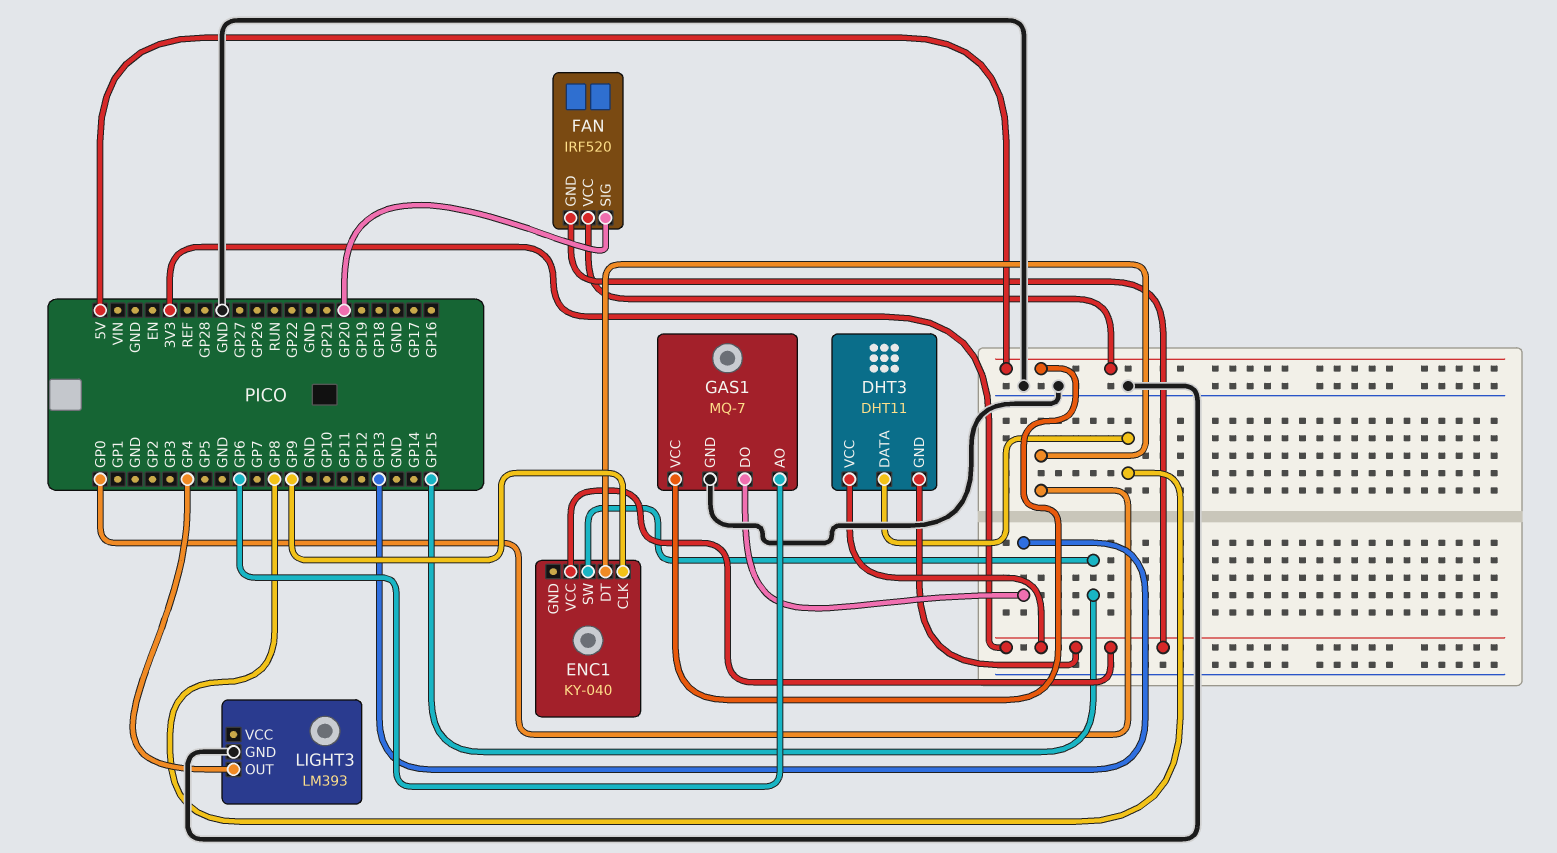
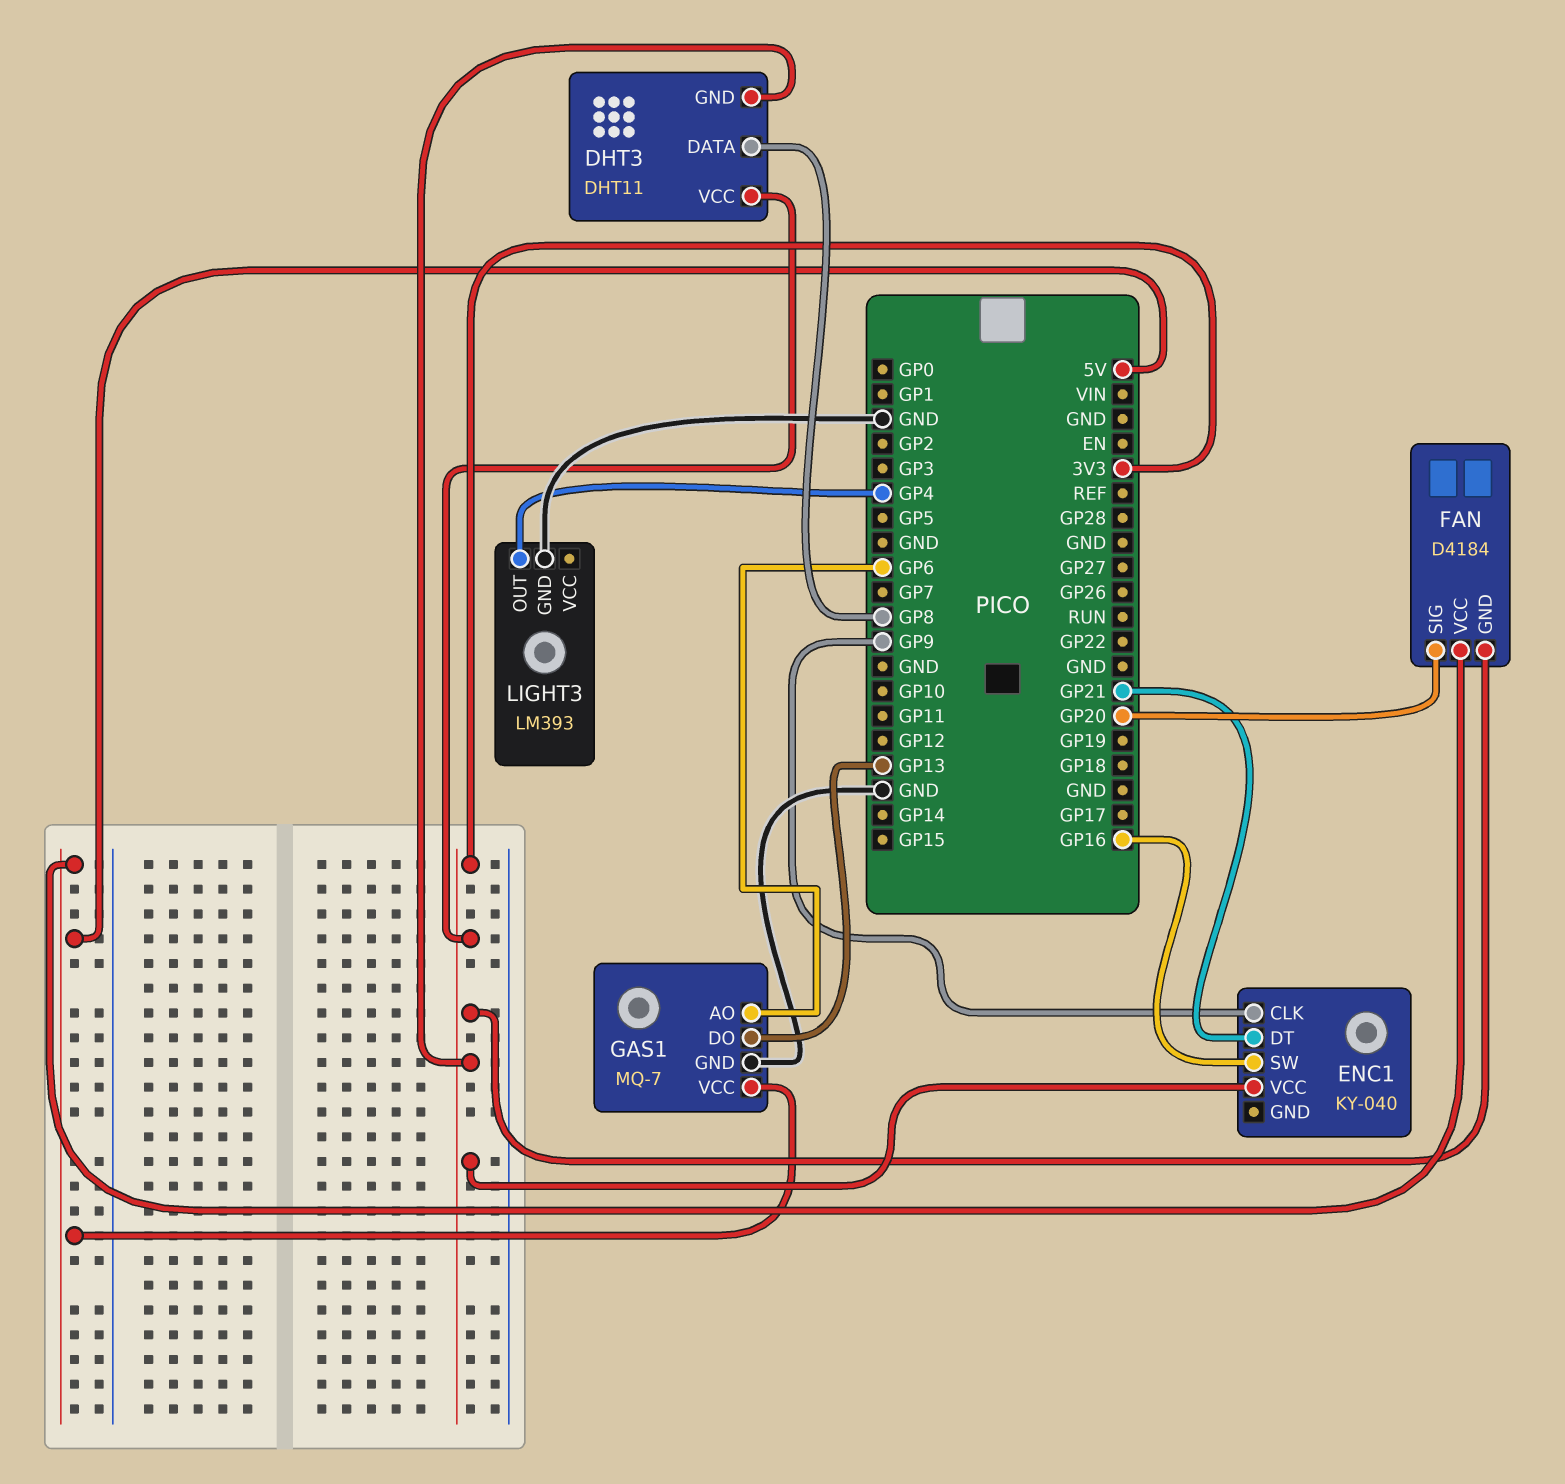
ENC1 pin DT: GP0 -> GP21
ENC1 pin SW: GP15 -> GP16
FAN: IRF520 -> D4184

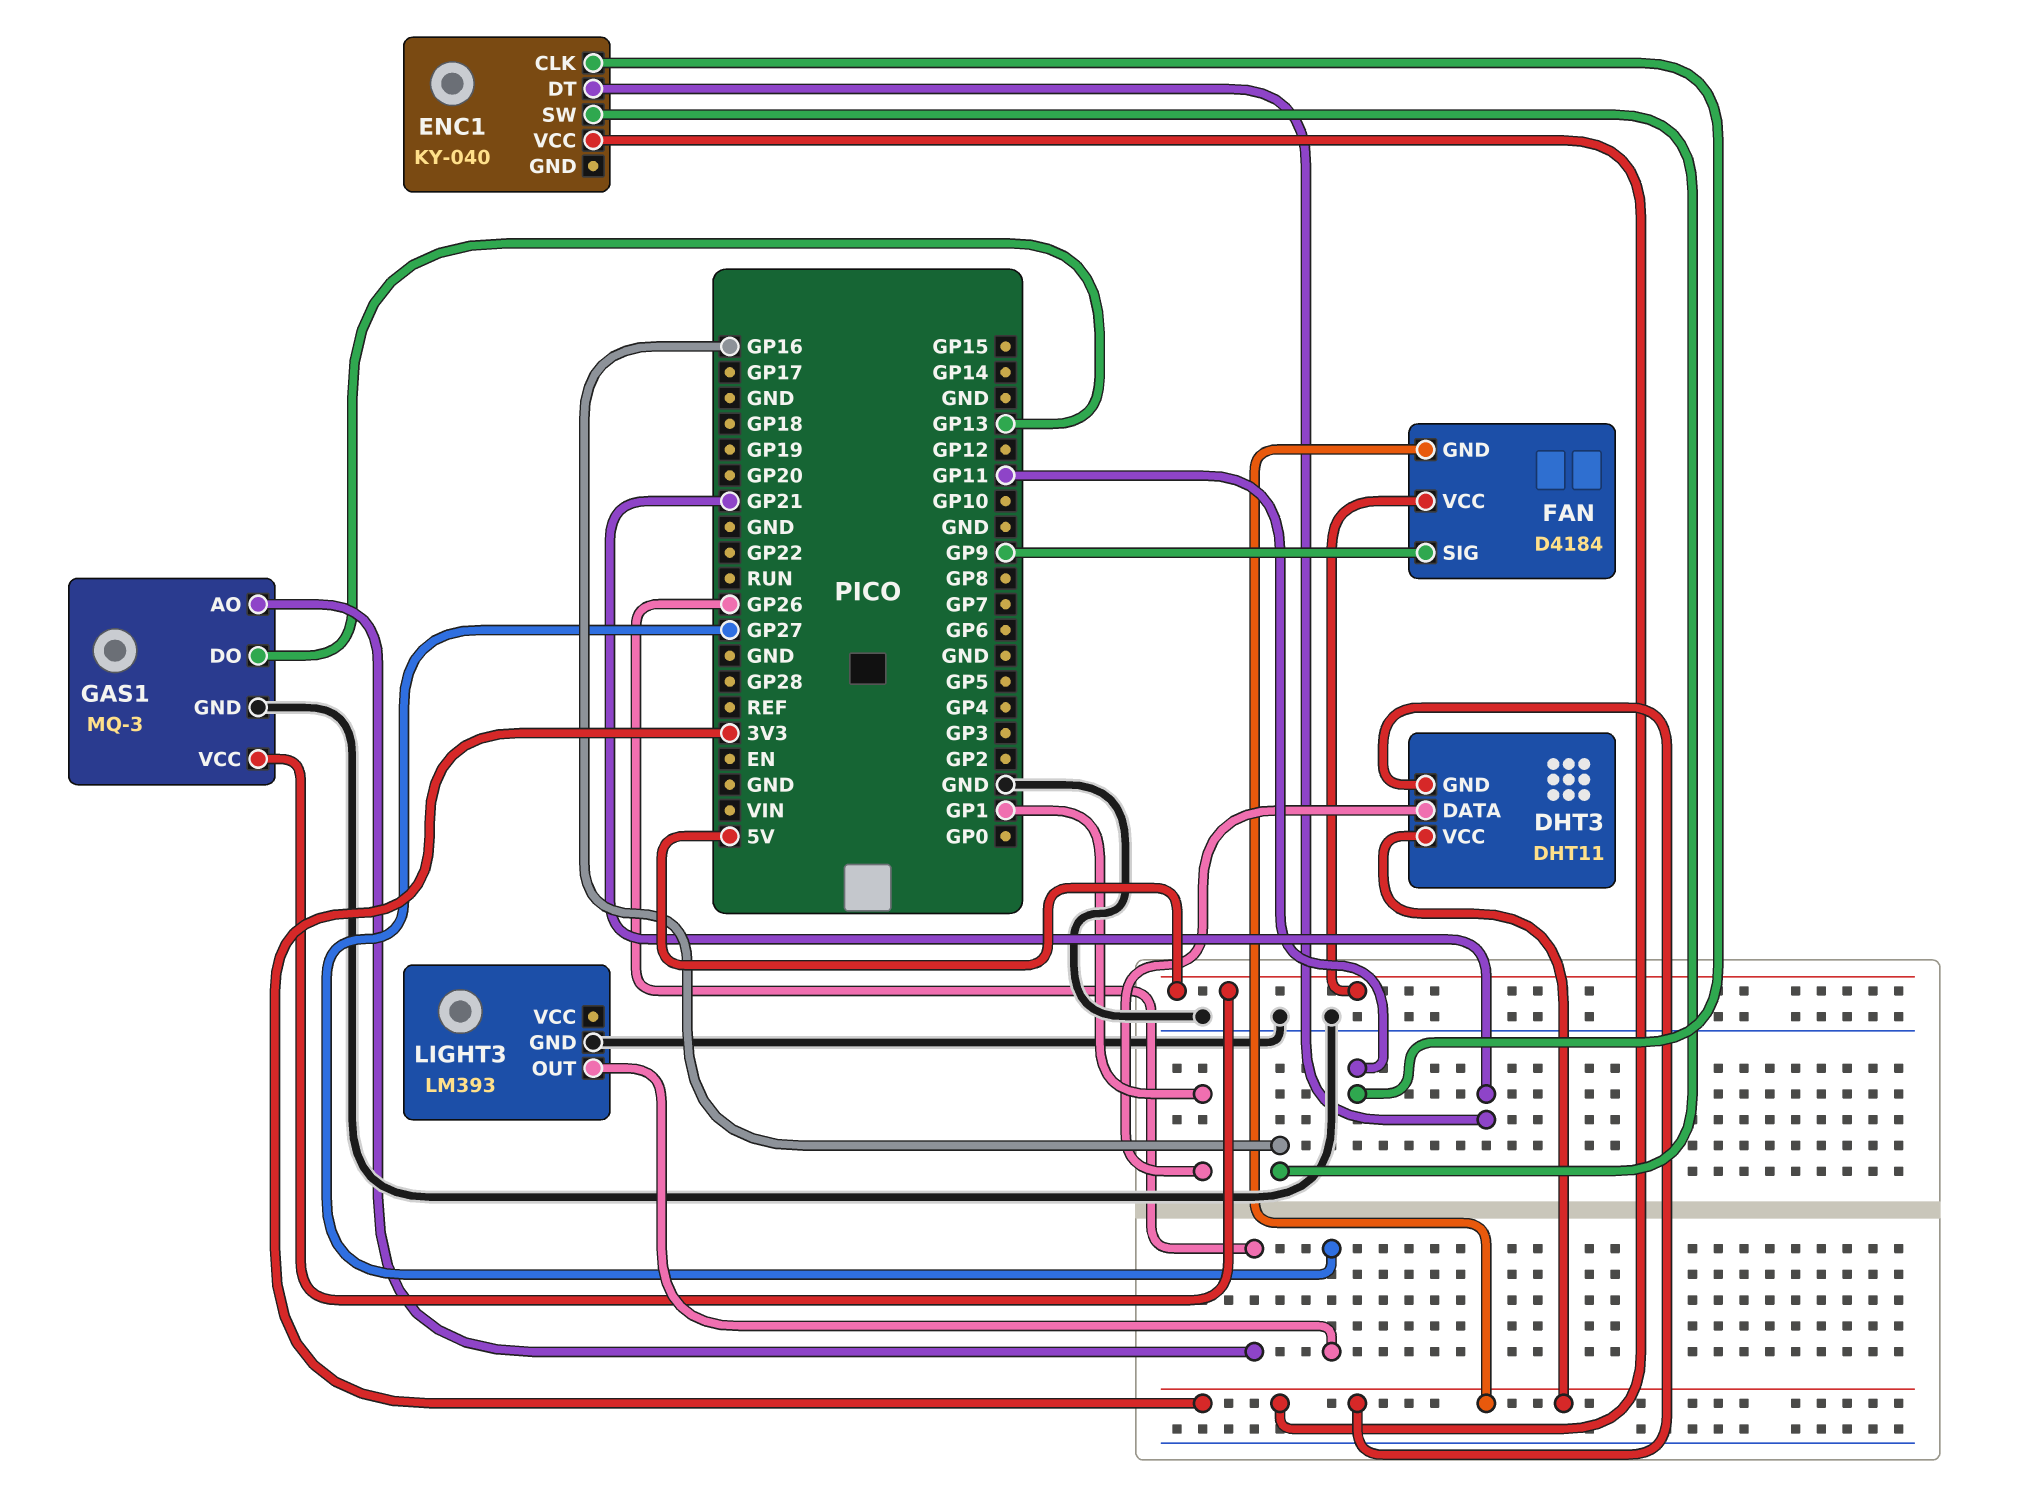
DHT3 pin DATA: GP8 -> GP1
ENC1 pin CLK: GP9 -> GP11
FAN pin SIG: GP20 -> GP9
GAS1: MQ-7 -> MQ-3
GAS1 pin AO: GP6 -> GP26
LIGHT3 pin OUT: GP4 -> GP27

